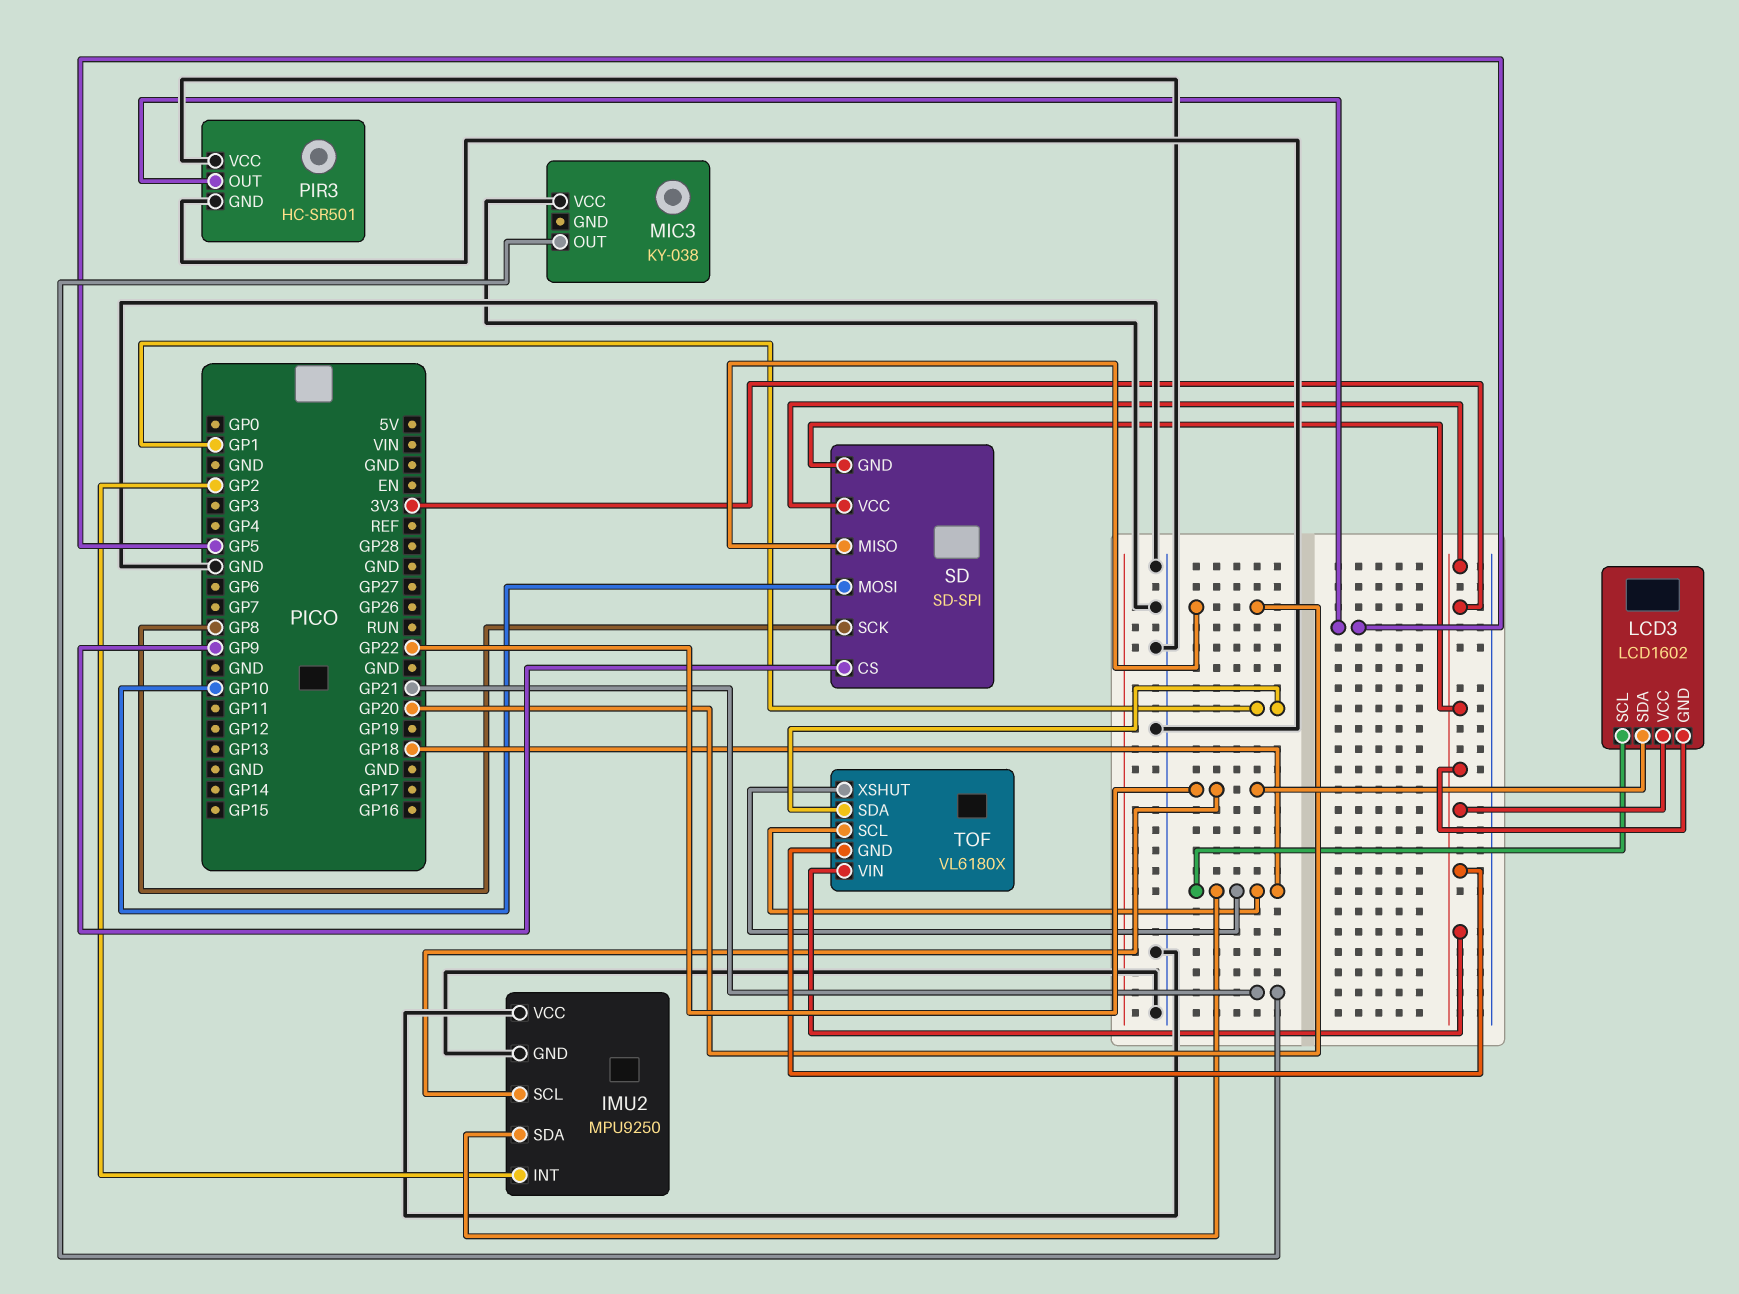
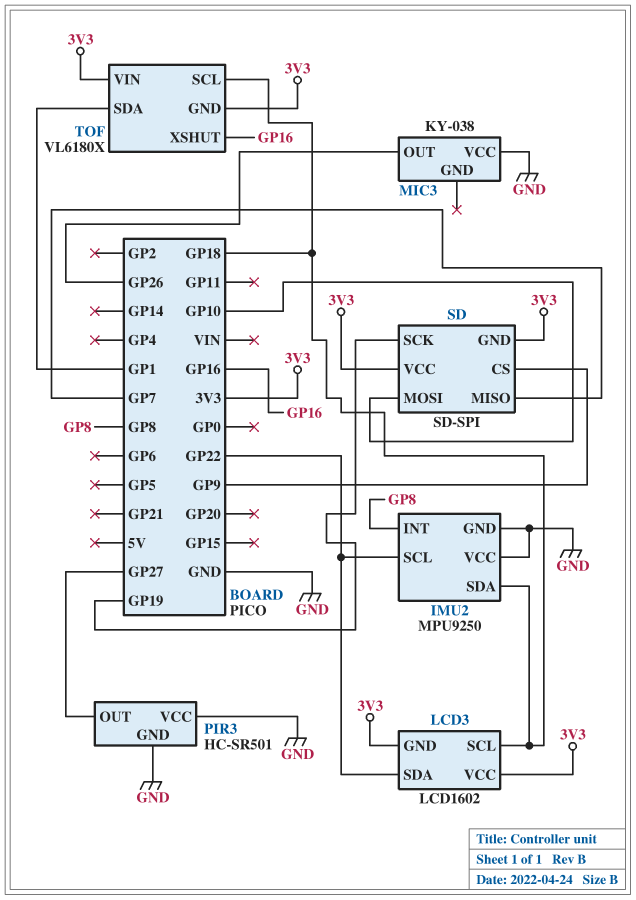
IMU2 pin INT: GP2 -> GP8
MIC3 pin OUT: GP21 -> GP26
PIR3 pin OUT: GP5 -> GP27
SD pin MISO: GP20 -> GP7
SD pin SCK: GP8 -> GP19
TOF pin XSHUT: GP18 -> GP16

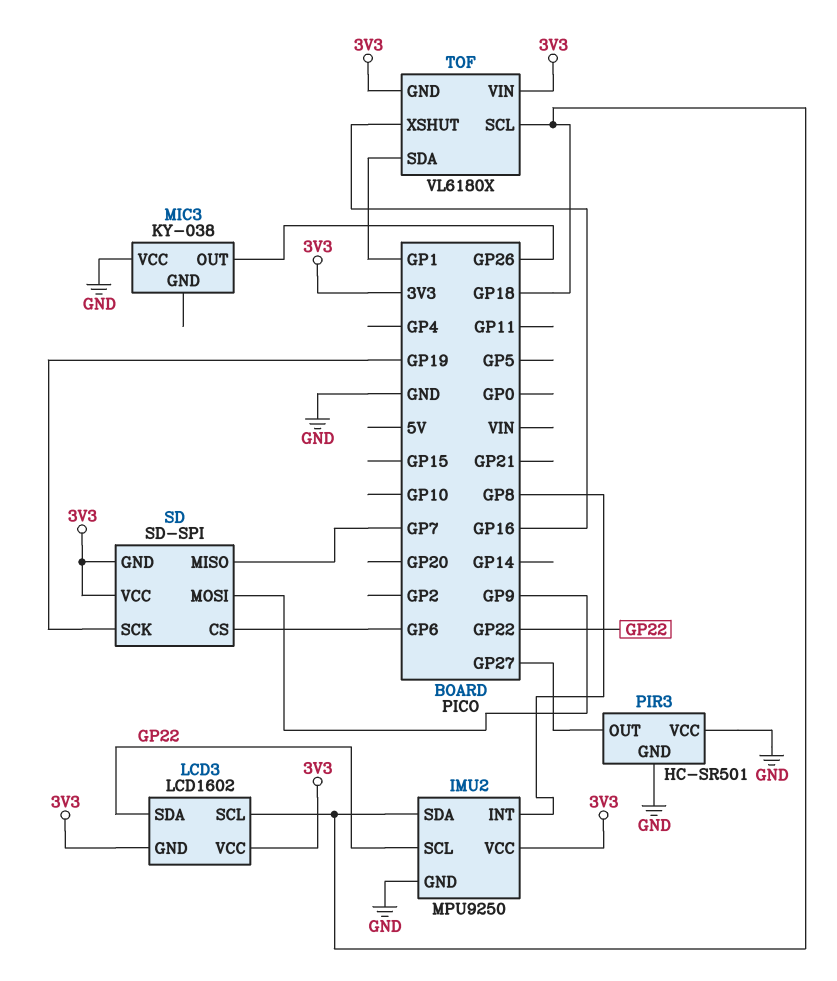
IMU2 pin VCC: GND -> 3V3
SD pin CS: GP9 -> GP6
SD pin MOSI: GP10 -> GP9

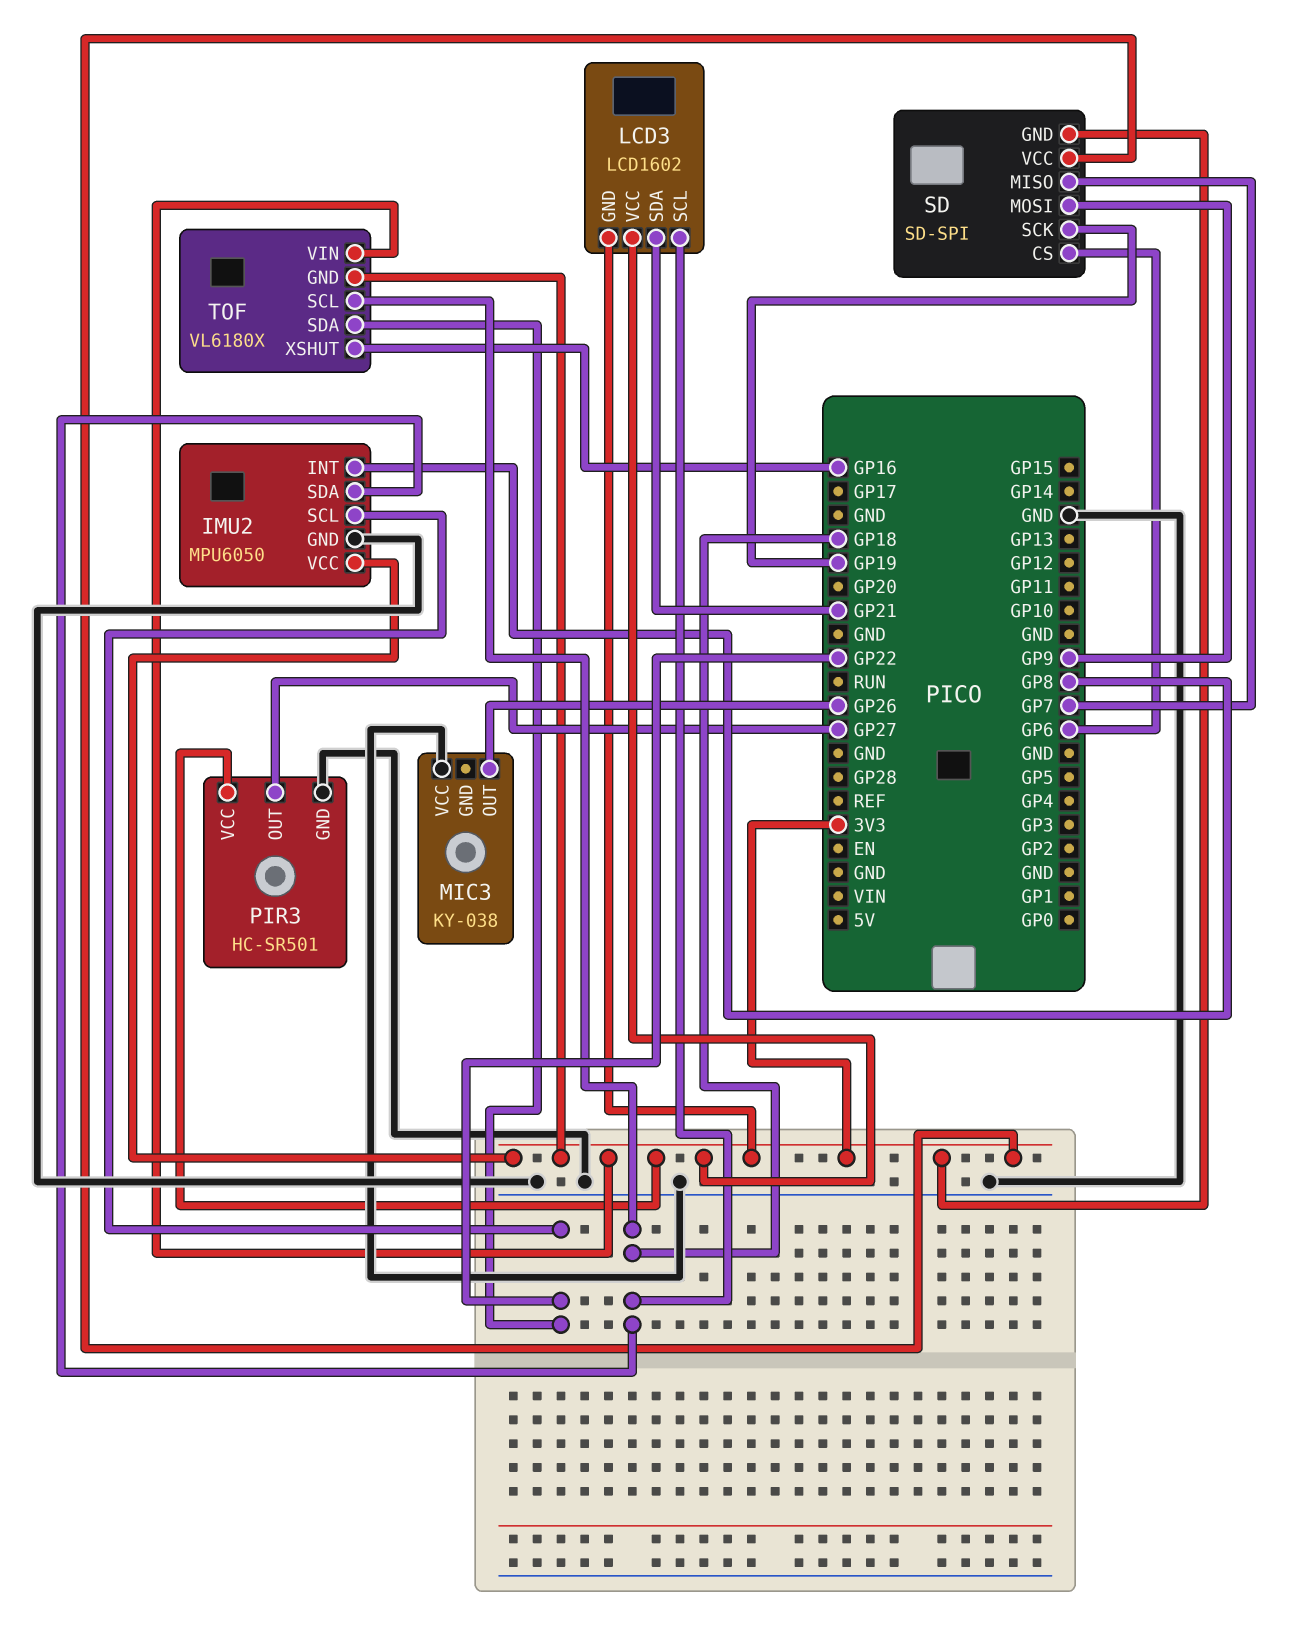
IMU2: MPU9250 -> MPU6050
LCD3 pin SDA: GP22 -> GP21
PIR3 pin VCC: GND -> 3V3
TOF pin SDA: GP1 -> GP22

